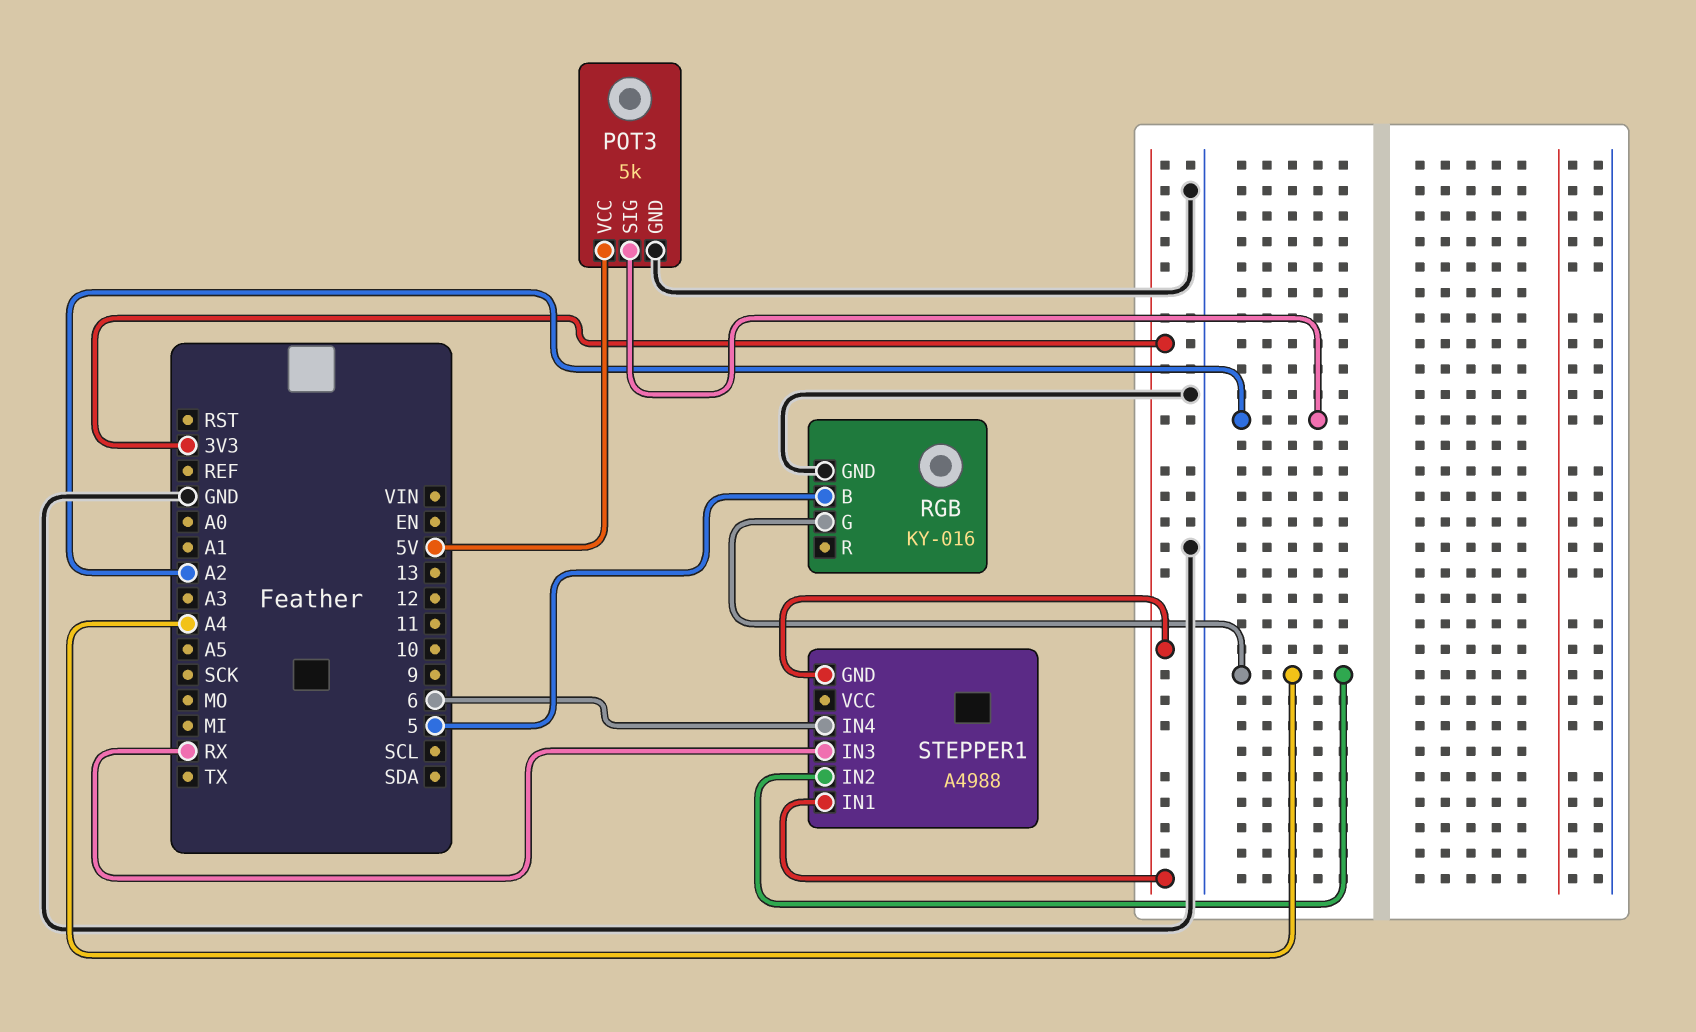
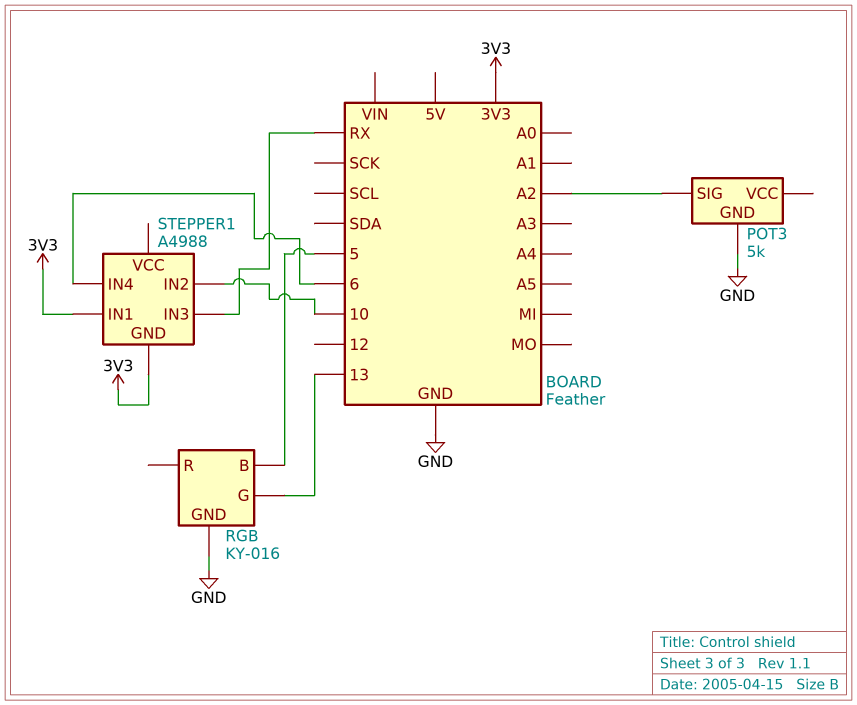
POT3 pin VCC: 5V -> none
RGB pin G: A4 -> 13
STEPPER1 pin IN2: A4 -> 10

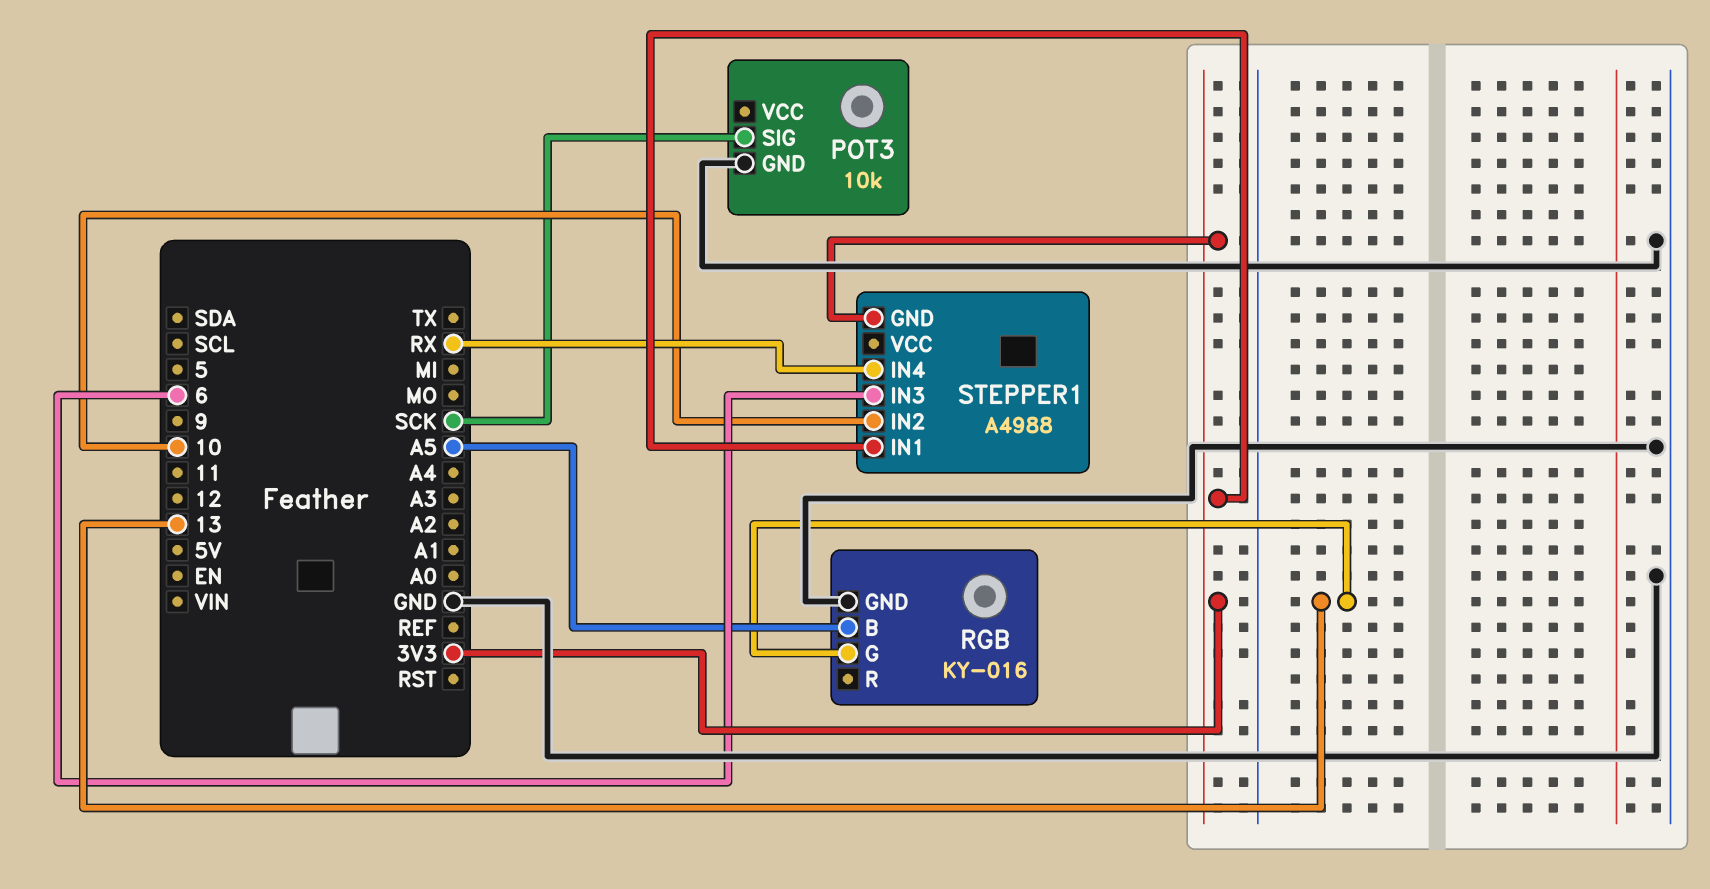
POT3: 5k -> 10k
POT3 pin SIG: A2 -> SCK
RGB pin B: 5 -> A5
STEPPER1 pin IN3: RX -> 6
STEPPER1 pin IN4: 6 -> RX

